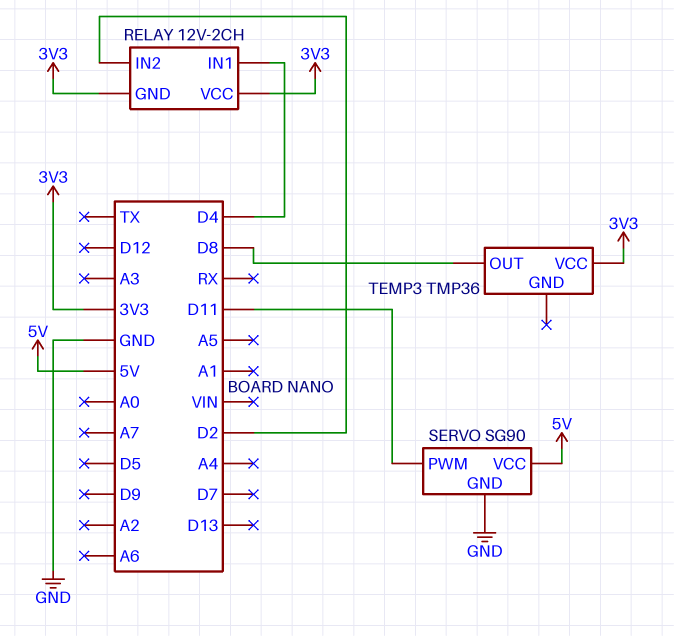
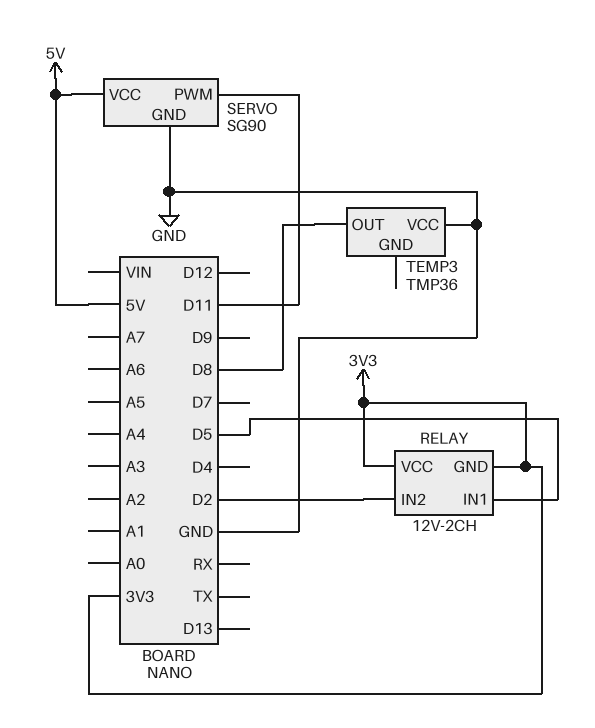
RELAY pin IN1: D4 -> D5
TEMP3 pin VCC: 3V3 -> GND

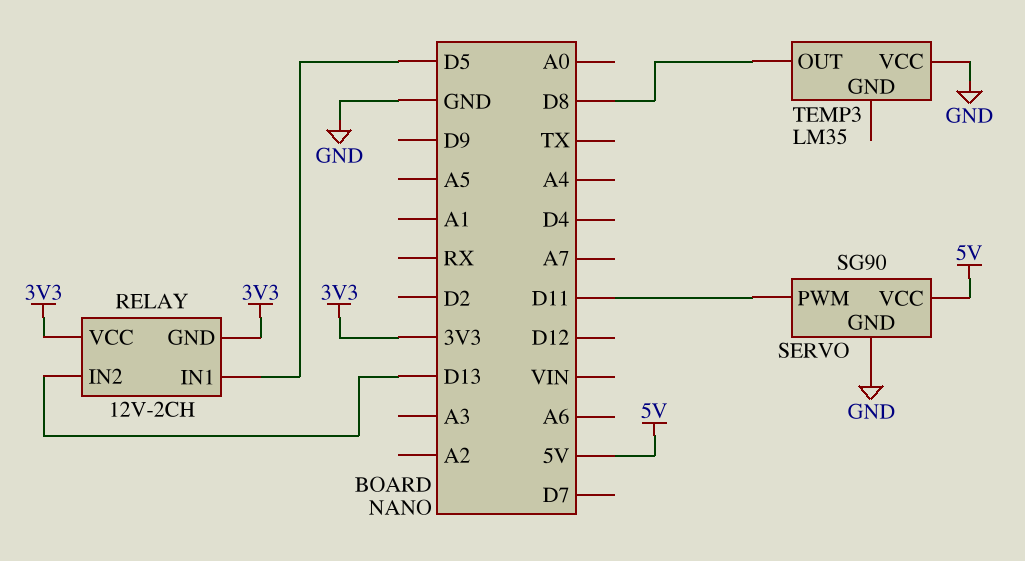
RELAY pin IN2: D2 -> D13
TEMP3: TMP36 -> LM35

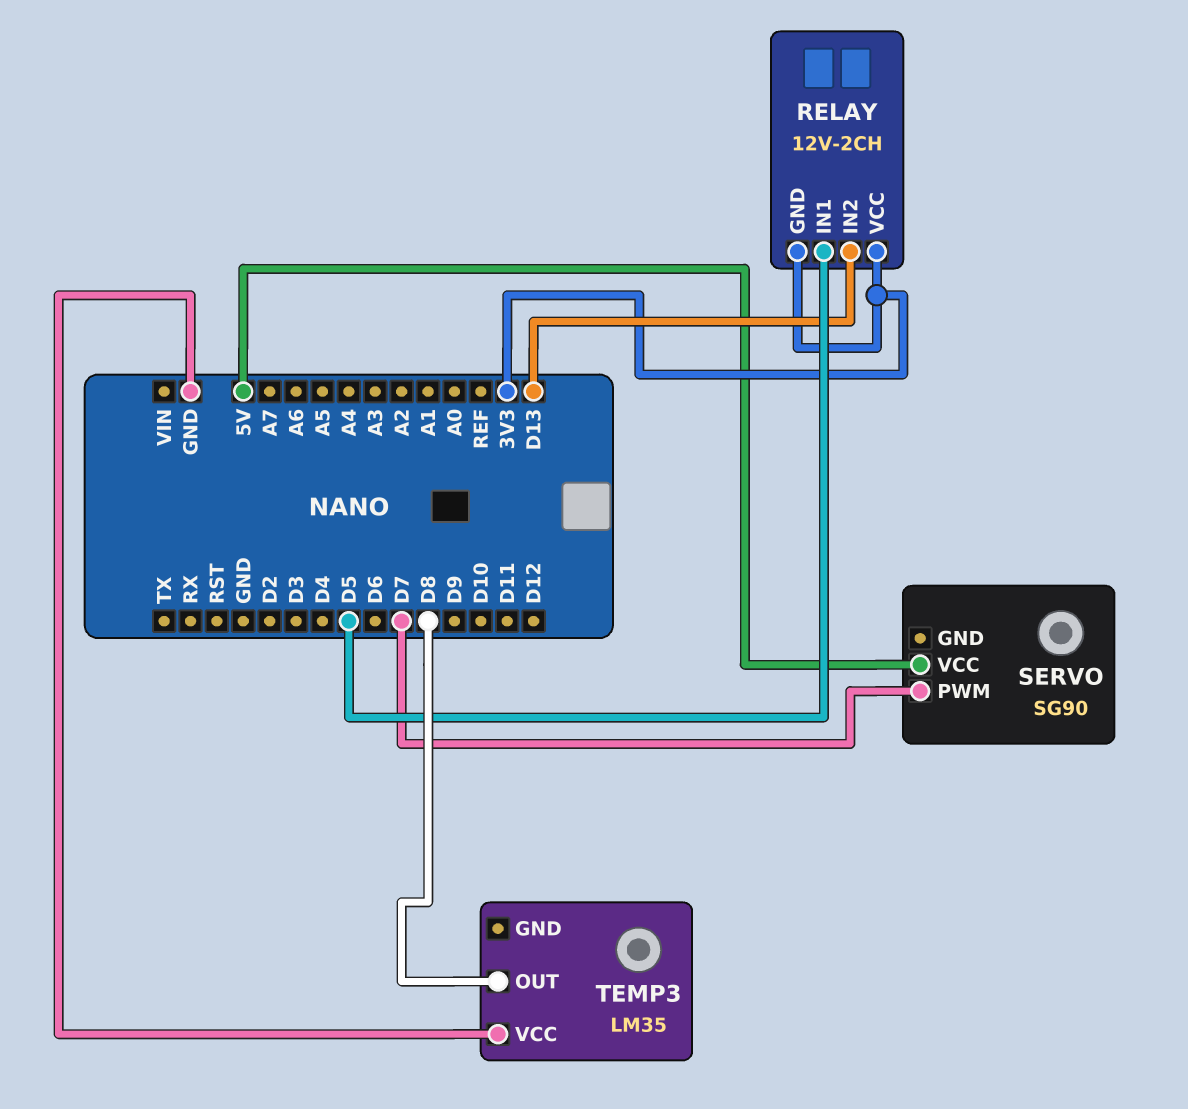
SERVO pin GND: GND -> none
SERVO pin PWM: D11 -> D7

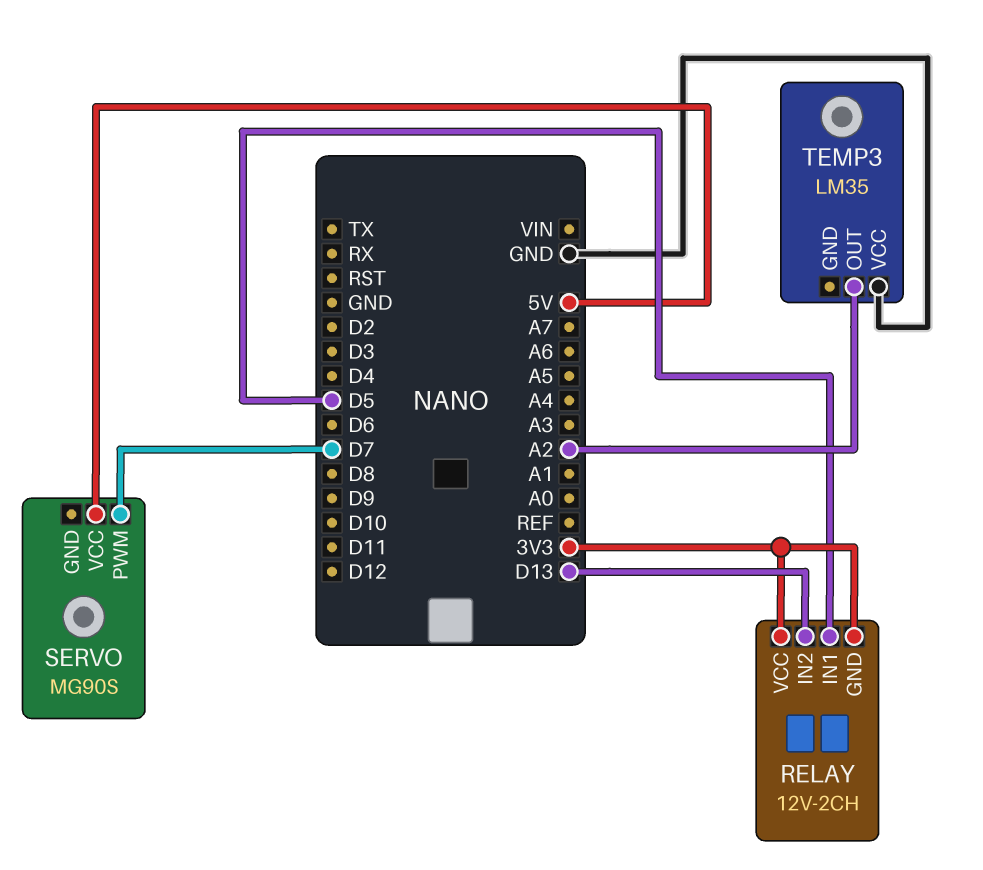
SERVO: SG90 -> MG90S
TEMP3 pin OUT: D8 -> A2

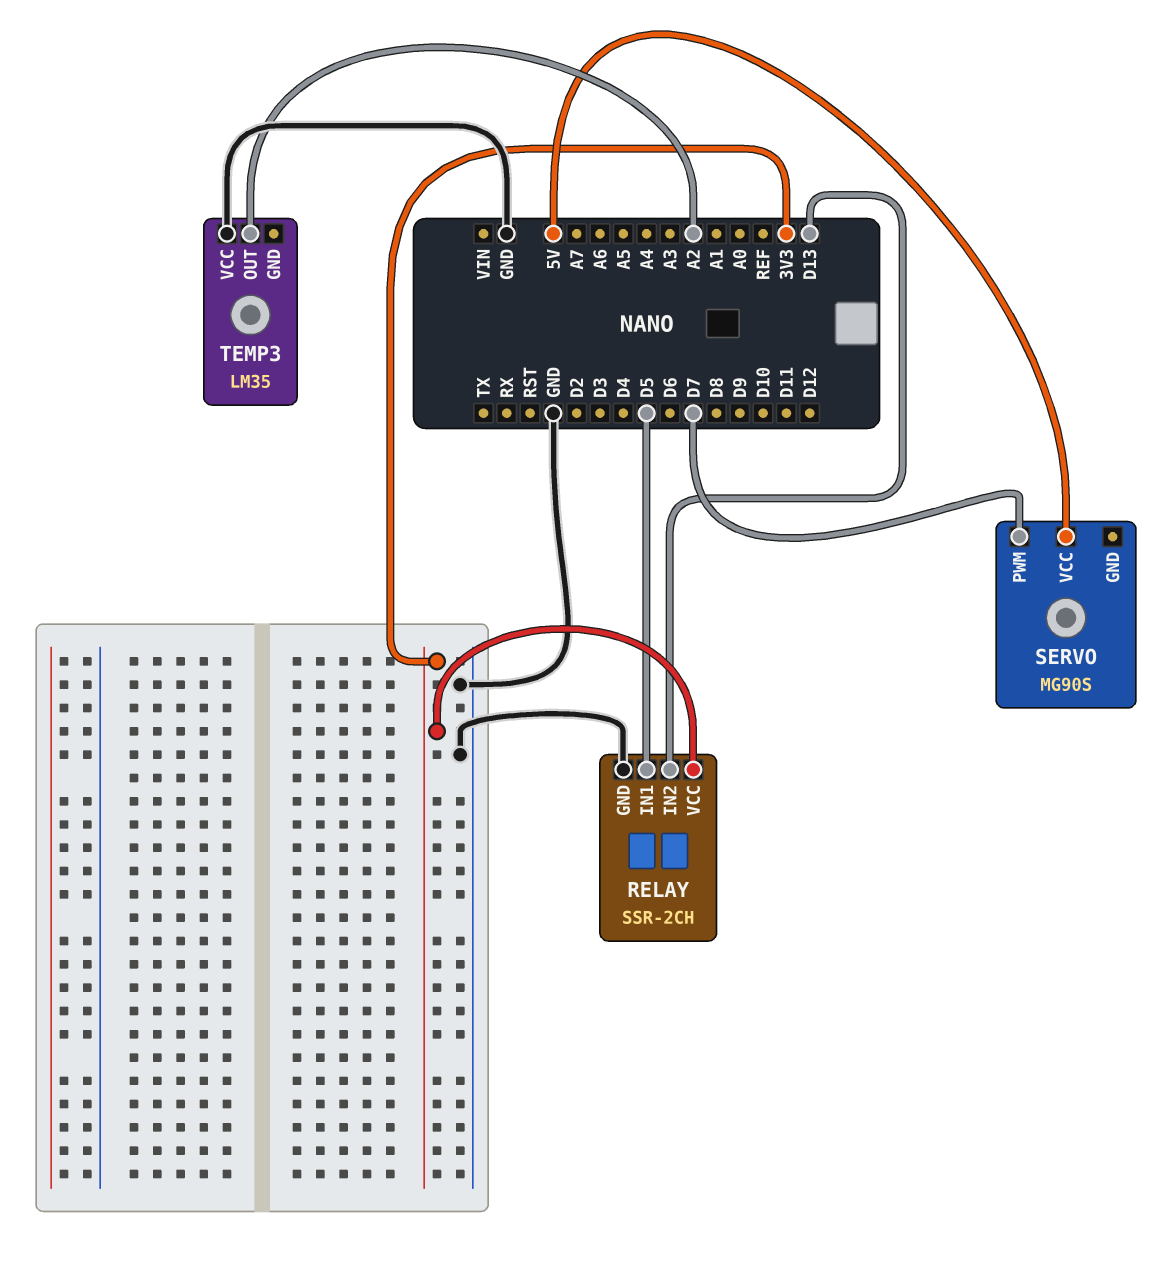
RELAY: 12V-2CH -> SSR-2CH
RELAY pin GND: 3V3 -> GND

